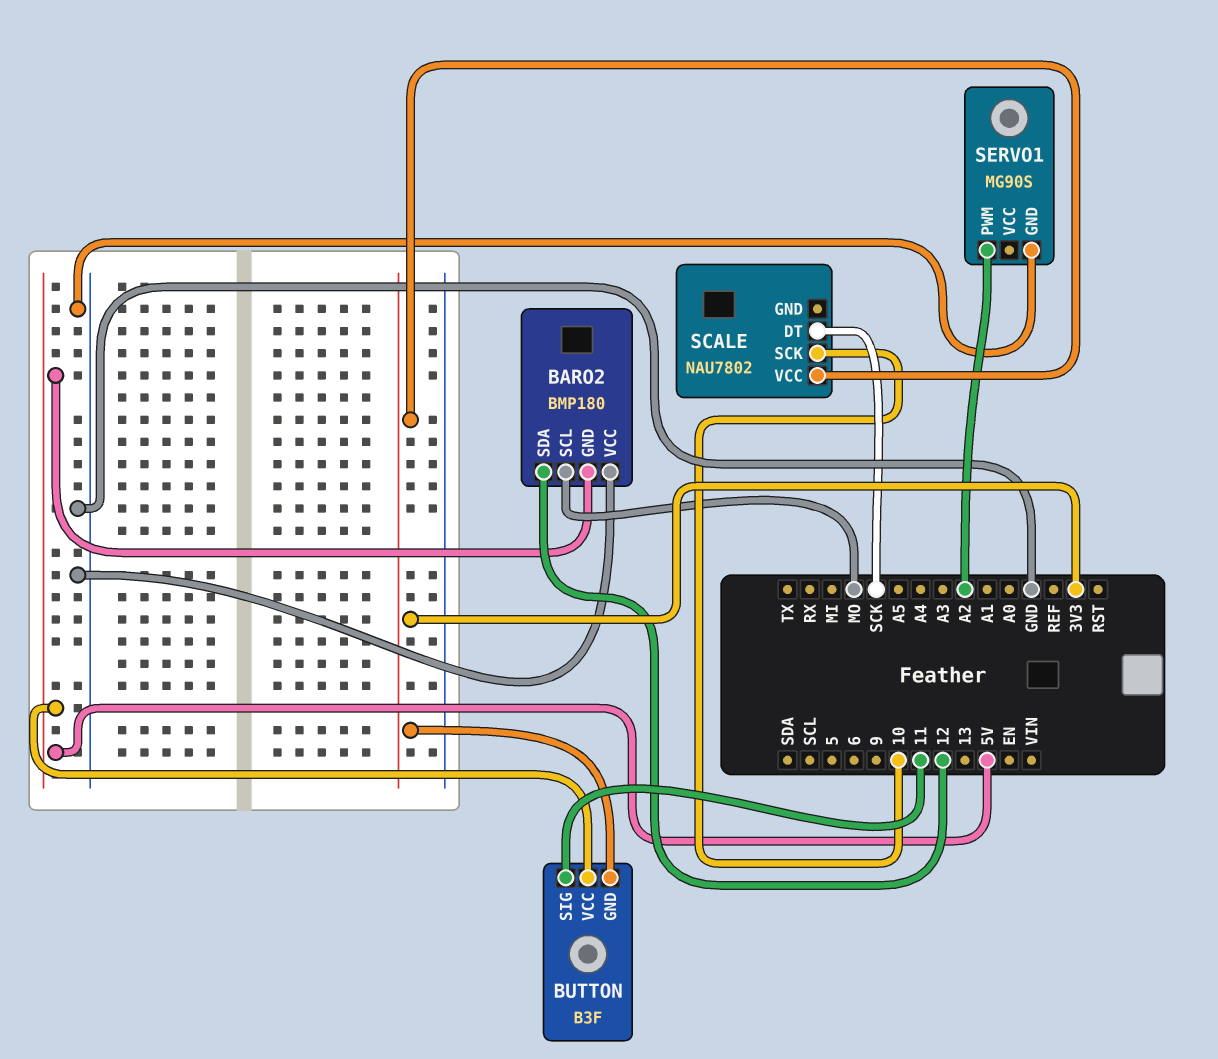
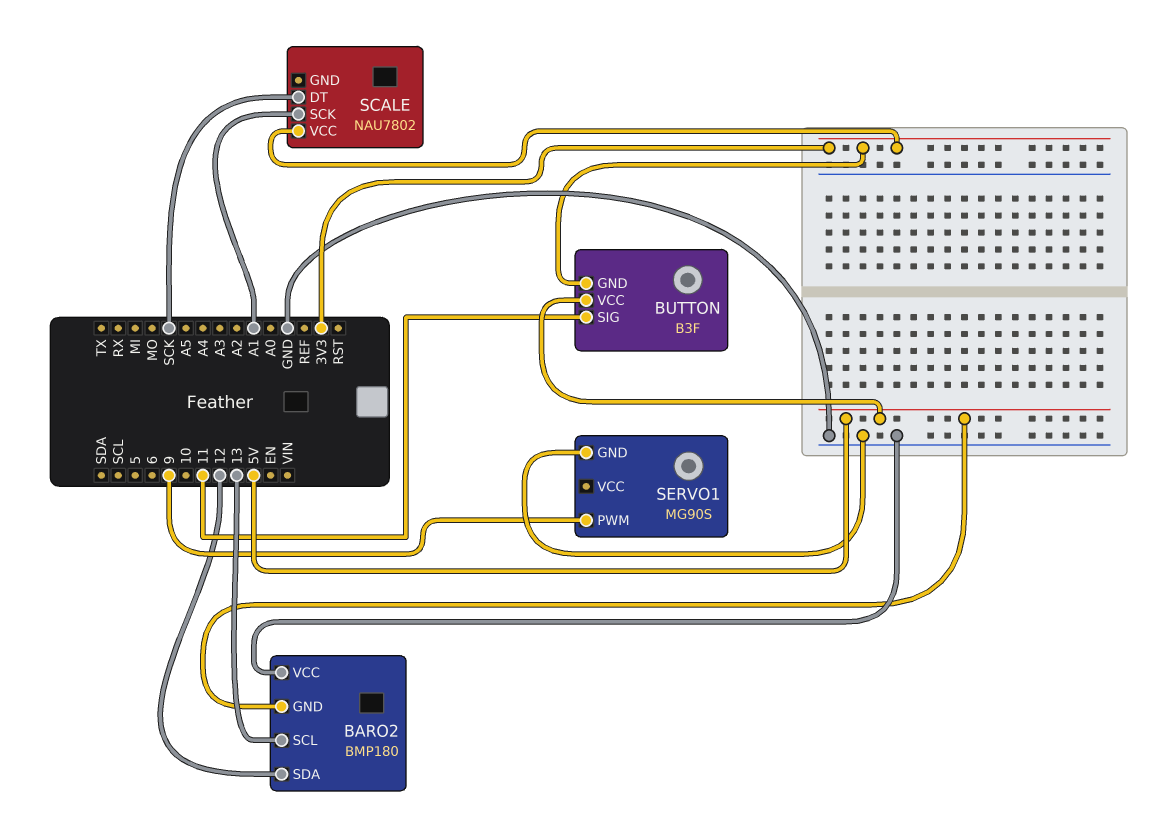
BARO2 pin SCL: MO -> 13
SCALE pin SCK: 10 -> A1
SERVO1 pin PWM: A2 -> 9

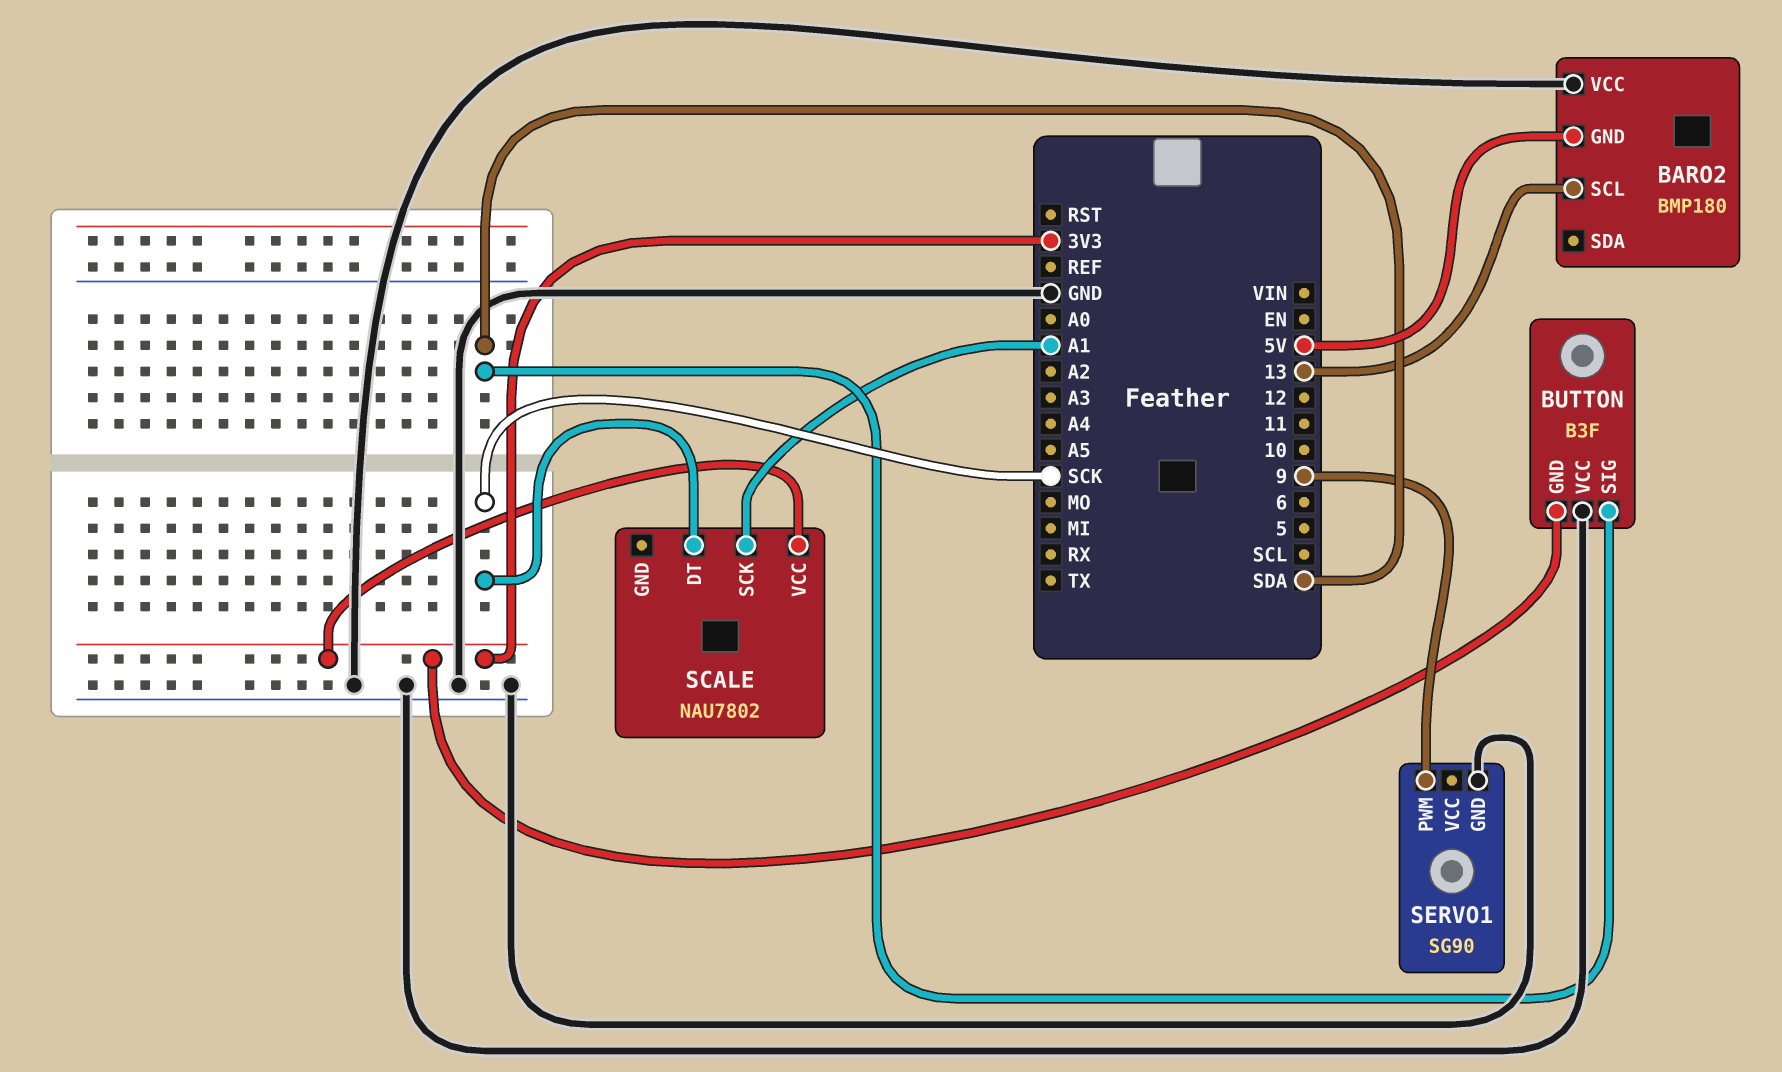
BARO2 pin SDA: 12 -> none
BUTTON pin SIG: 11 -> SDA
BUTTON pin VCC: 5V -> GND
SERVO1: MG90S -> SG90

